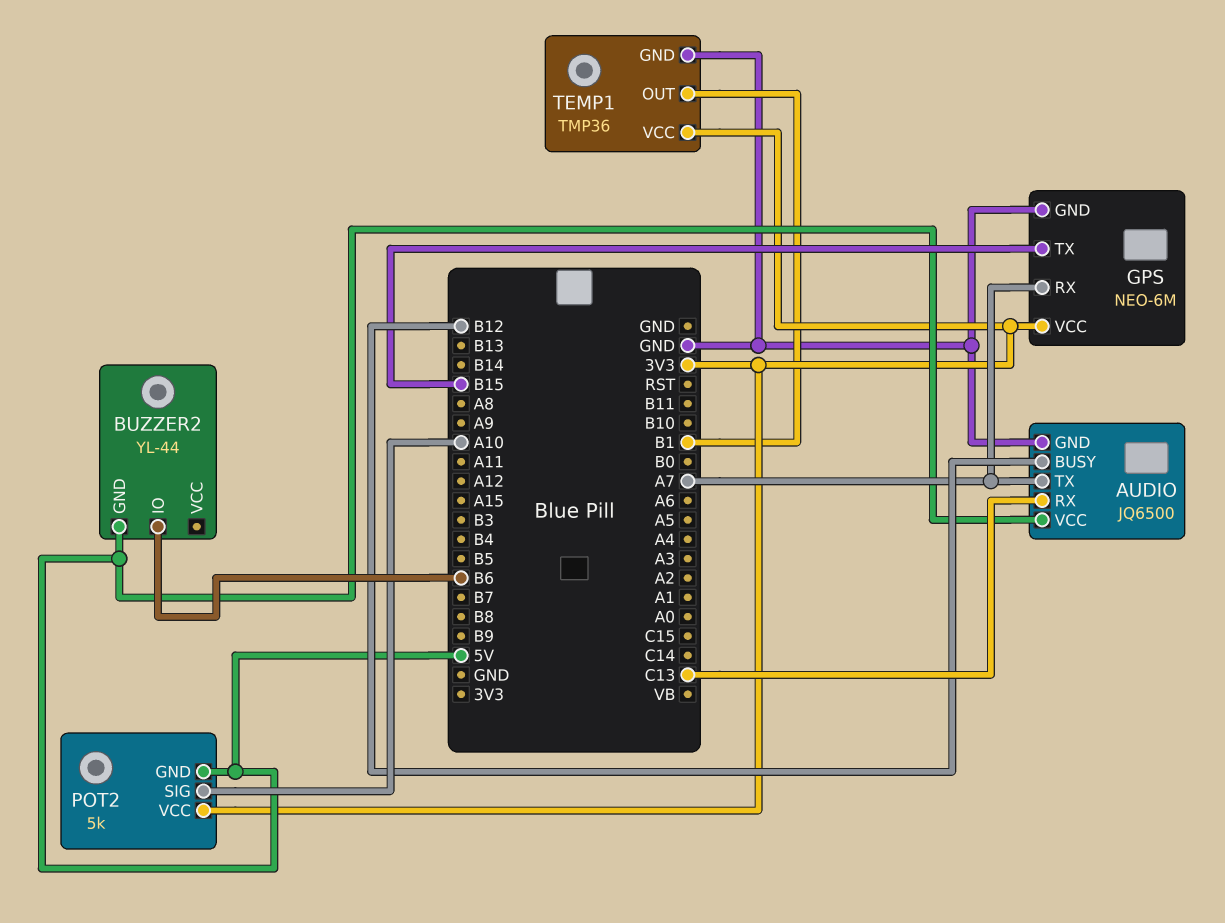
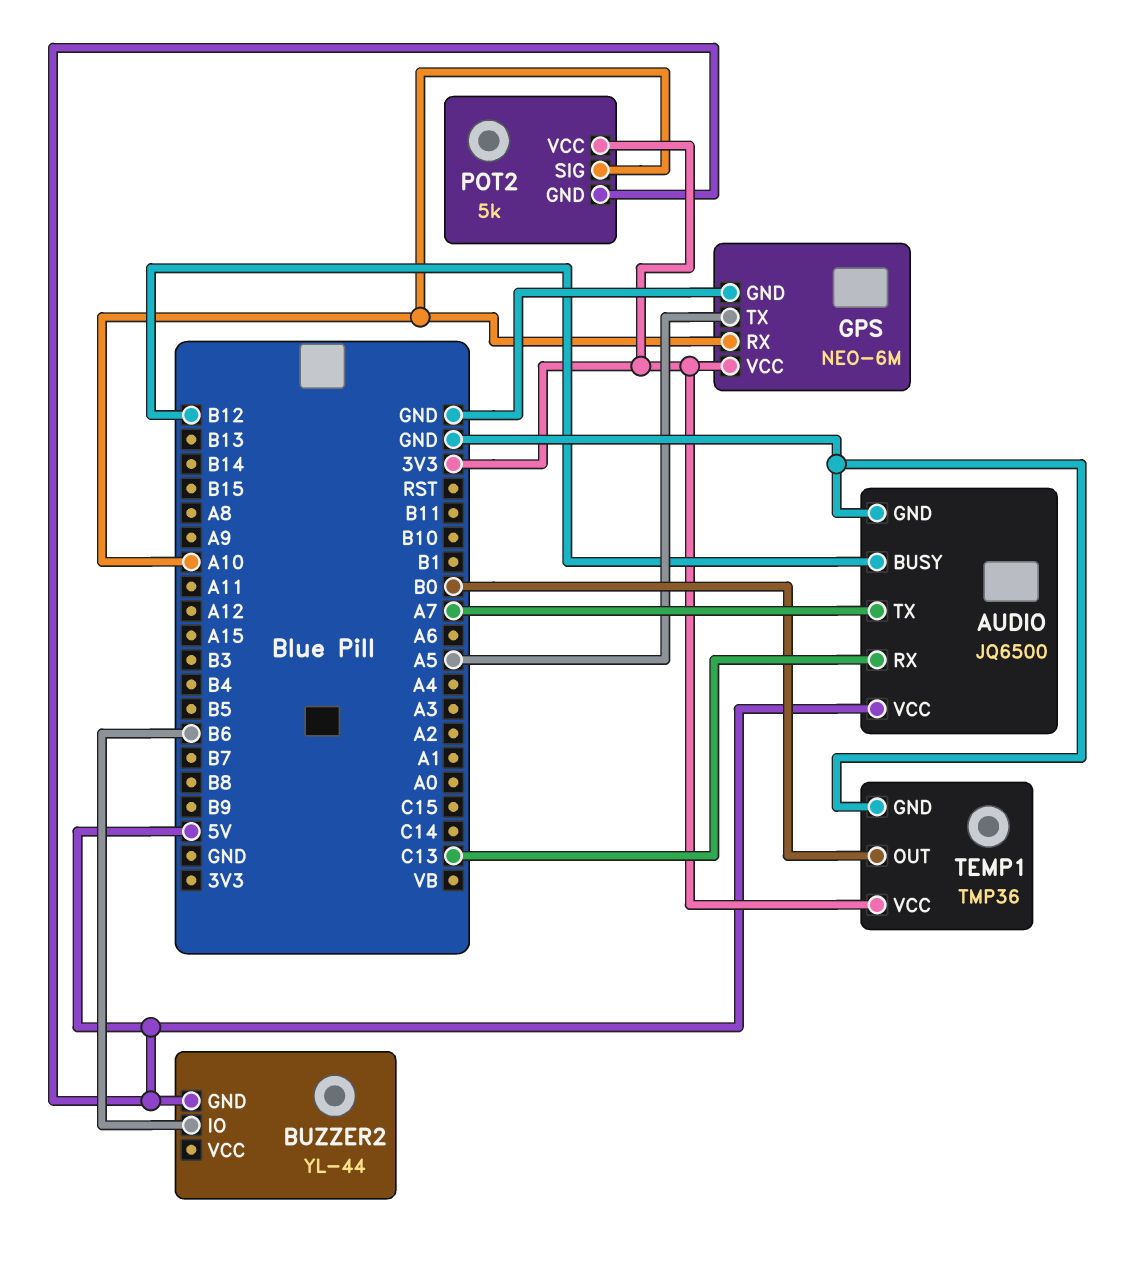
GPS pin RX: A7 -> A10
GPS pin TX: B15 -> A5
TEMP1 pin OUT: B1 -> B0

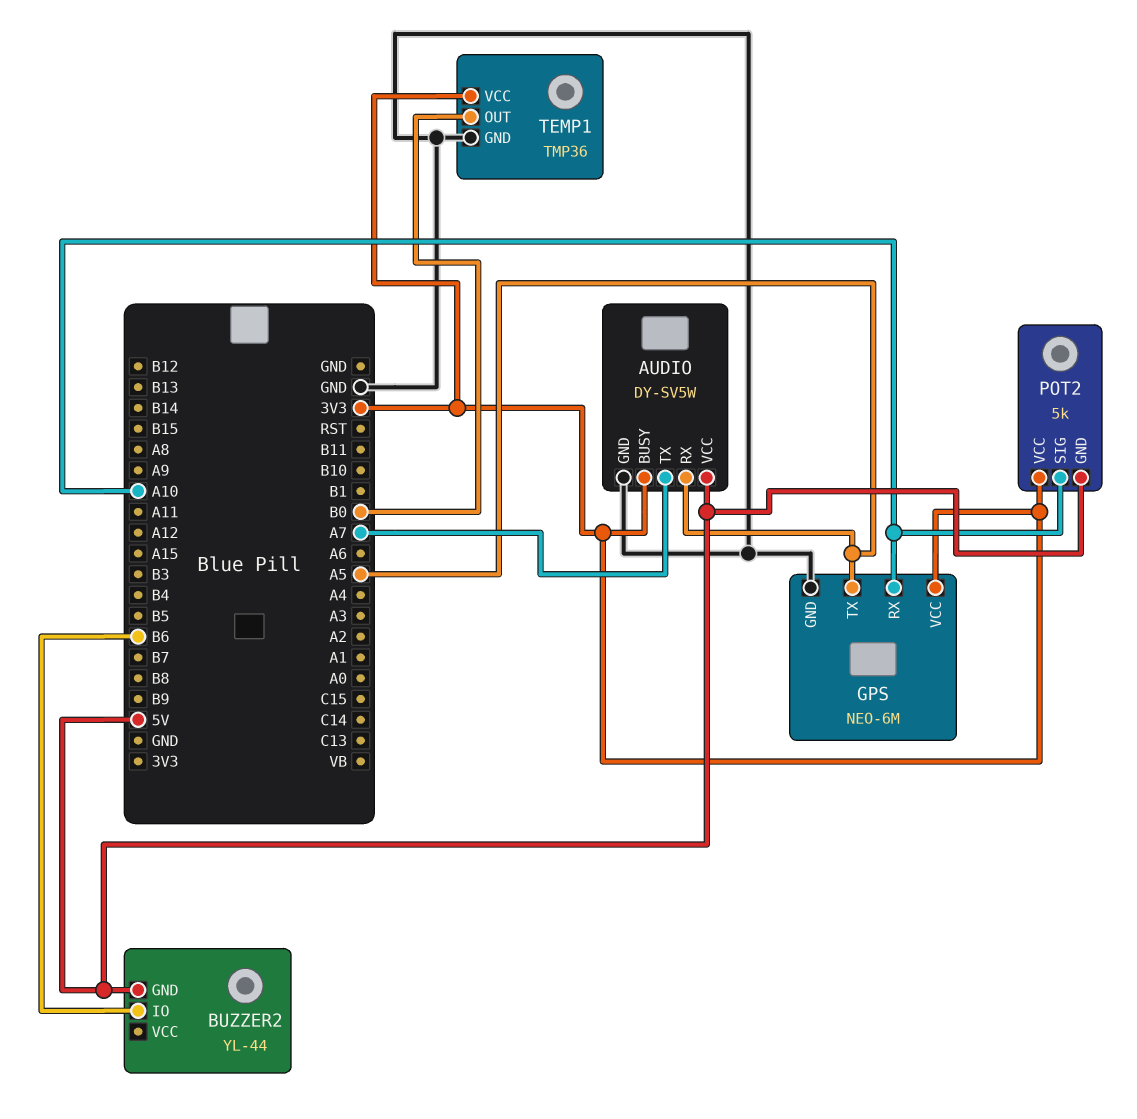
AUDIO: JQ6500 -> DY-SV5W
AUDIO pin BUSY: B12 -> 3V3
AUDIO pin RX: C13 -> A5

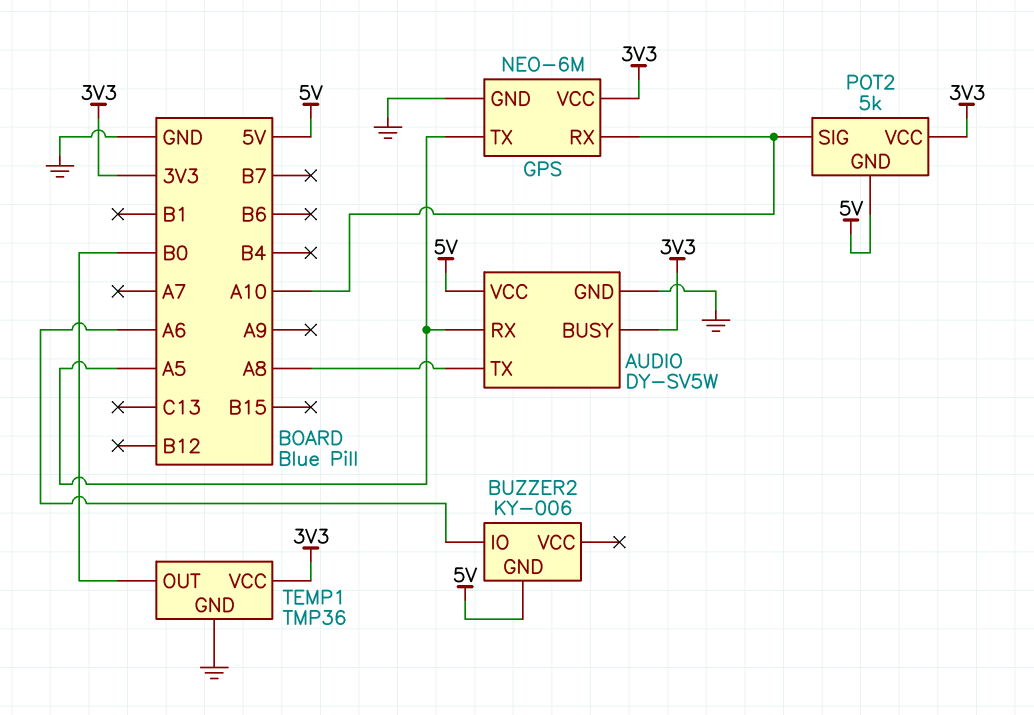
AUDIO pin TX: A7 -> A8
BUZZER2: YL-44 -> KY-006
BUZZER2 pin IO: B6 -> A6

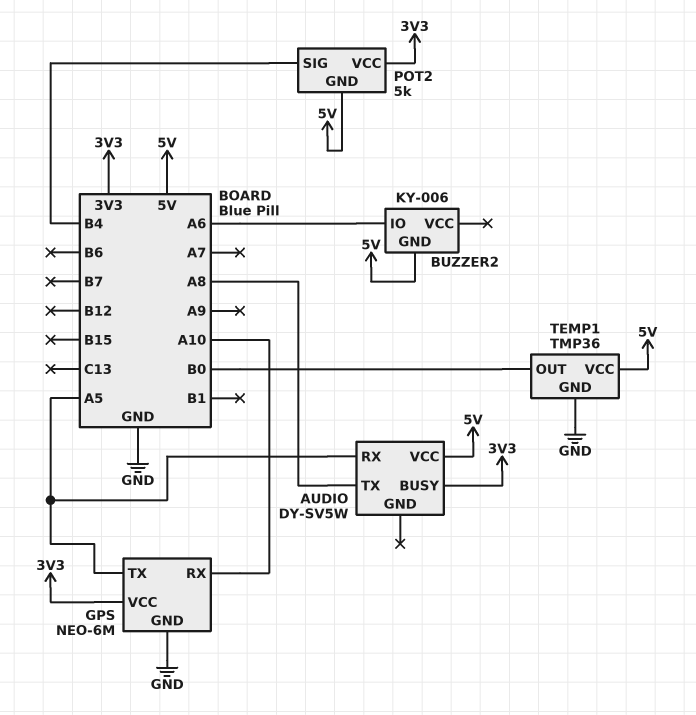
AUDIO pin GND: GND -> none
POT2 pin SIG: A10 -> B4
TEMP1 pin VCC: 3V3 -> 5V

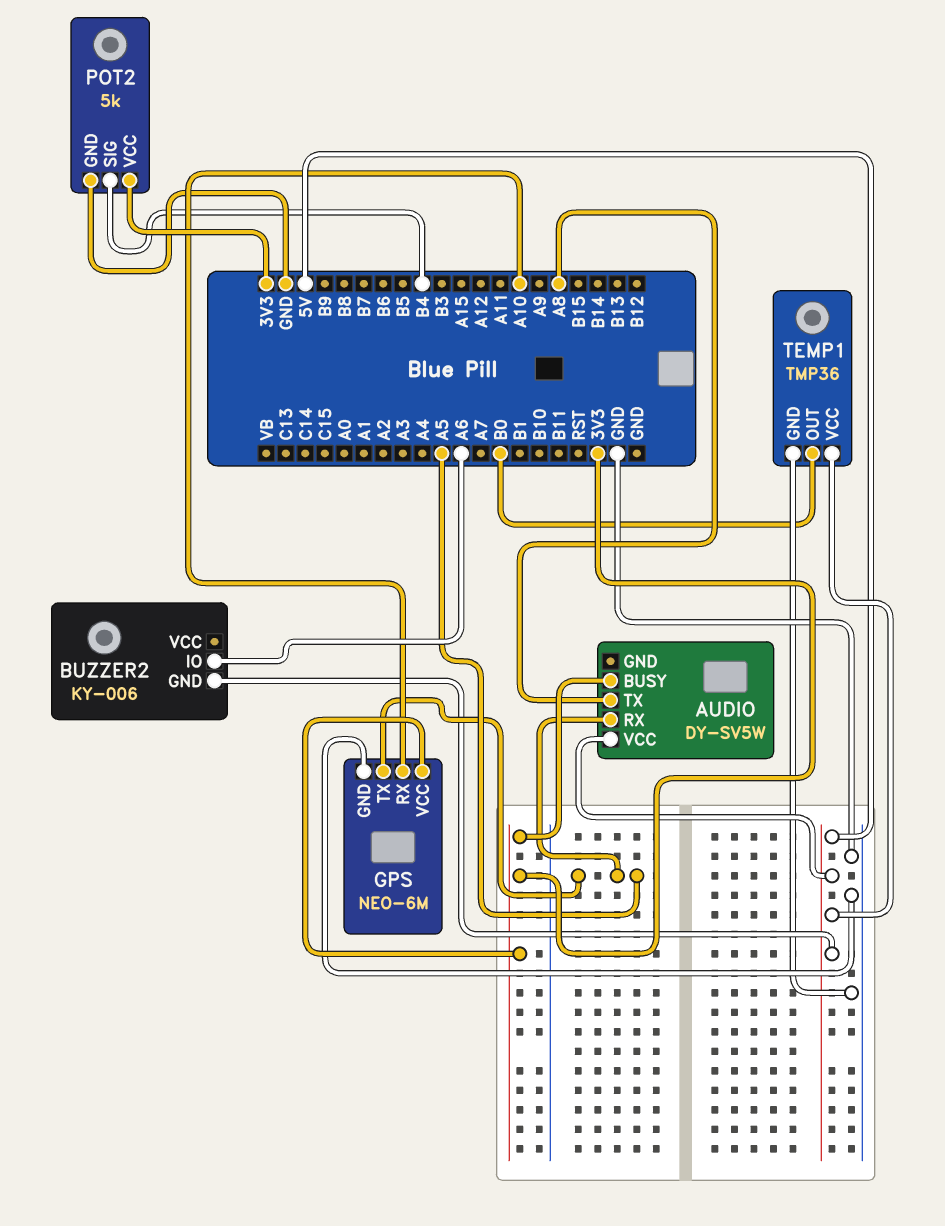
POT2 pin GND: 5V -> GND

